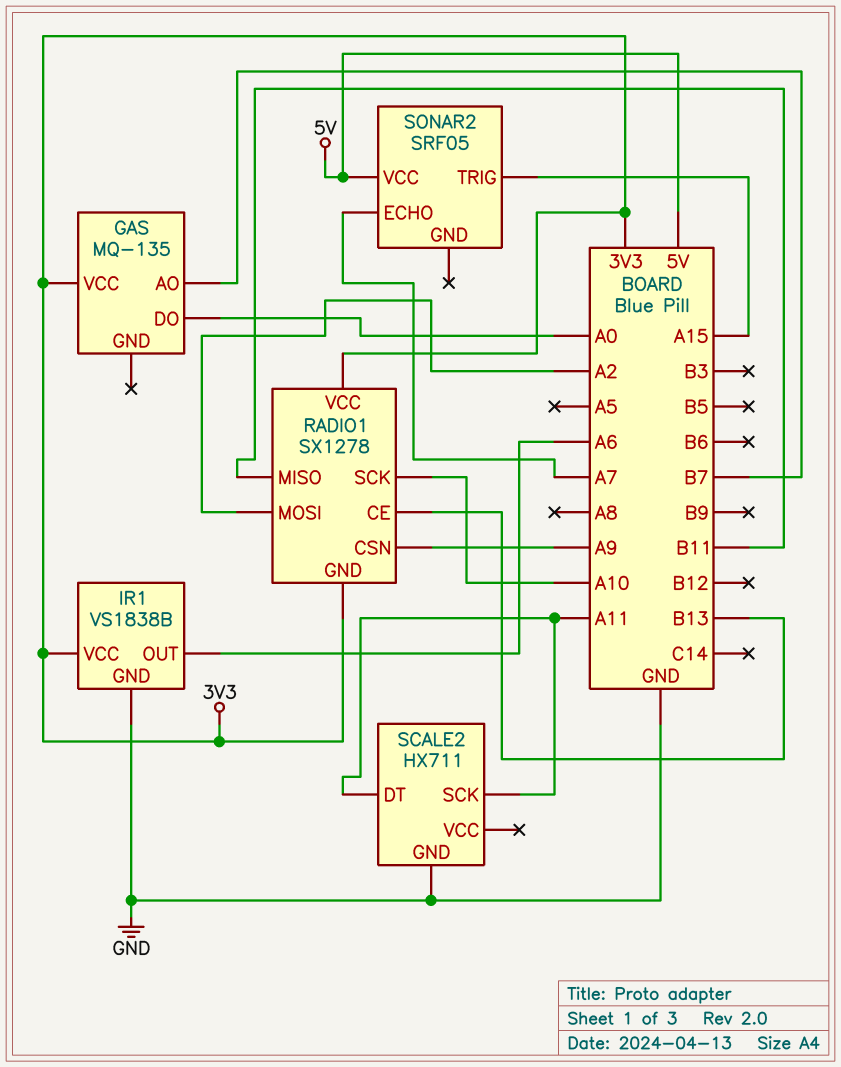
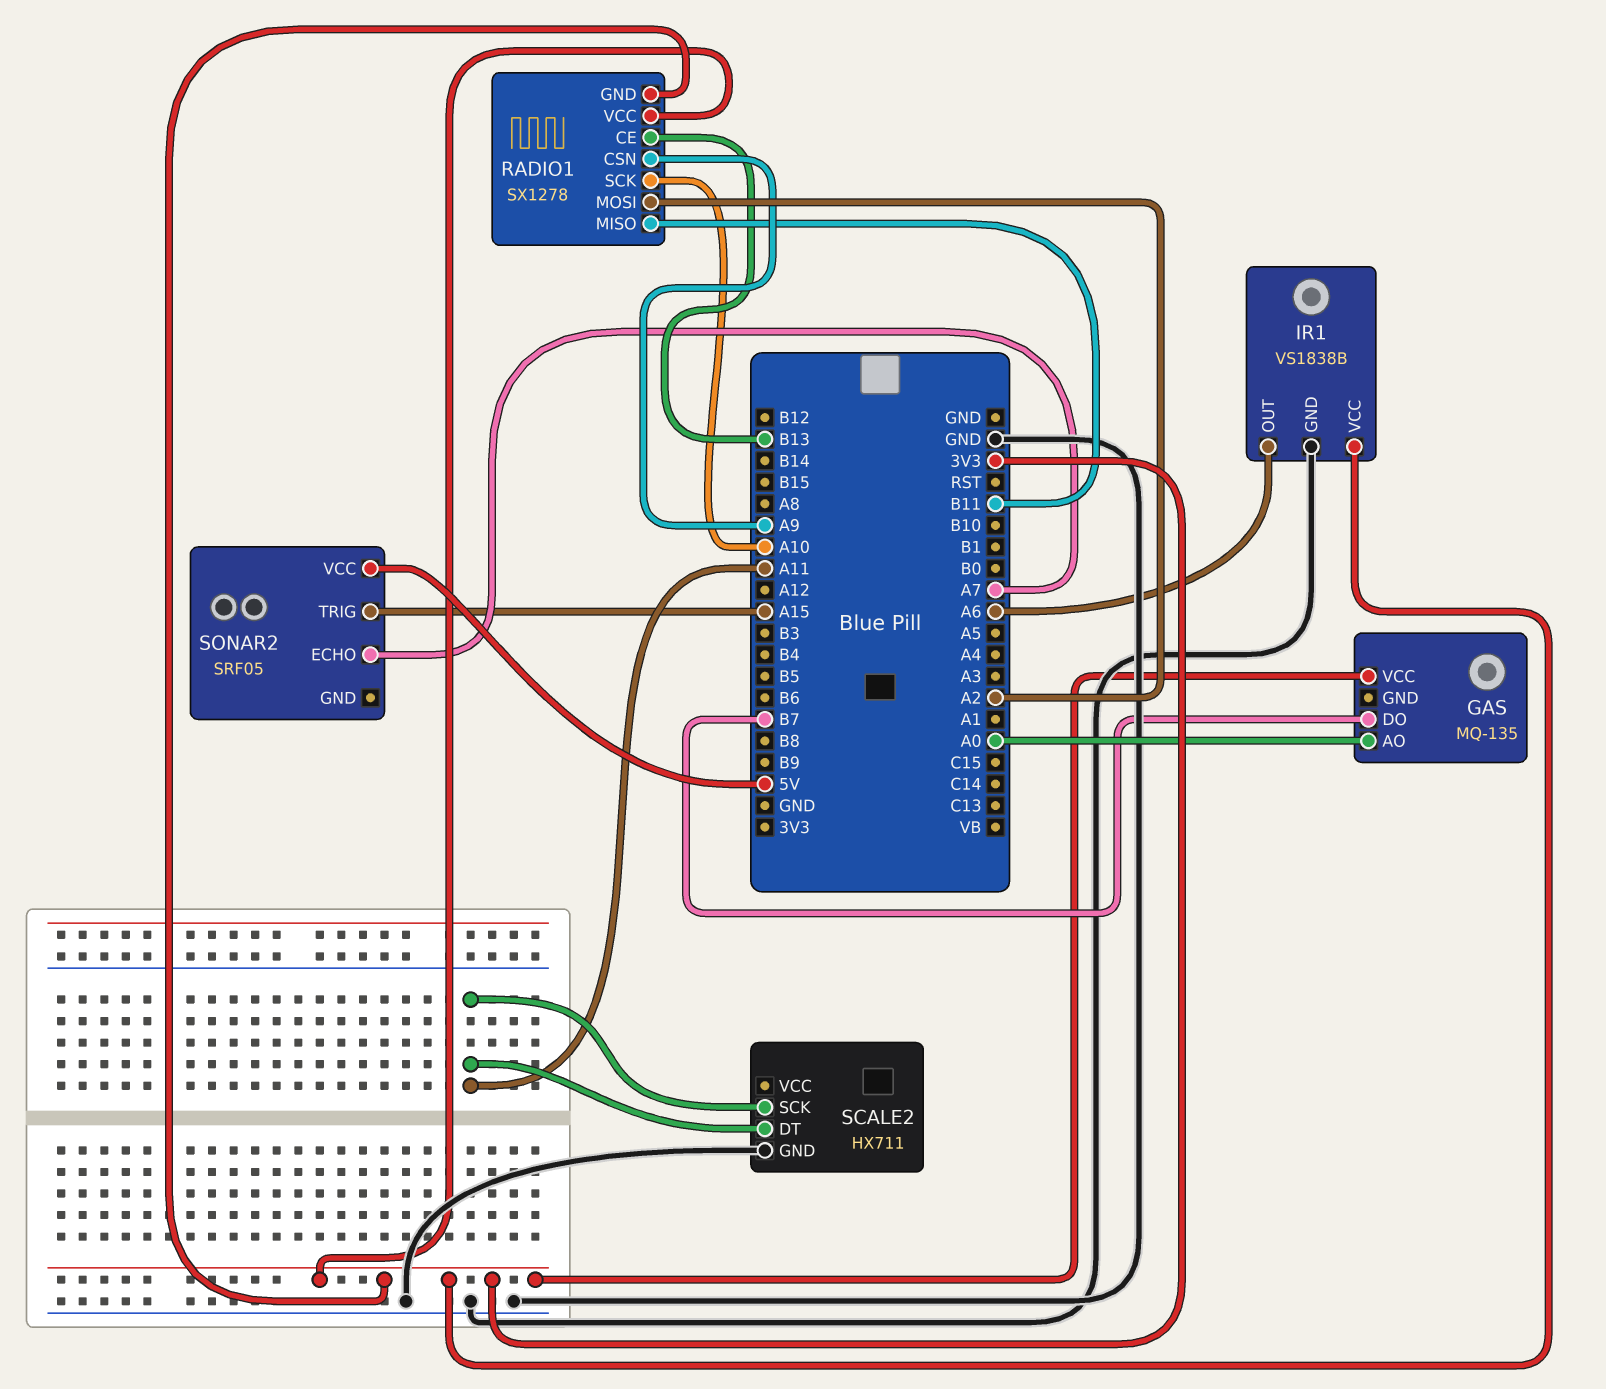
GAS pin AO: B7 -> A0
GAS pin DO: A0 -> B7

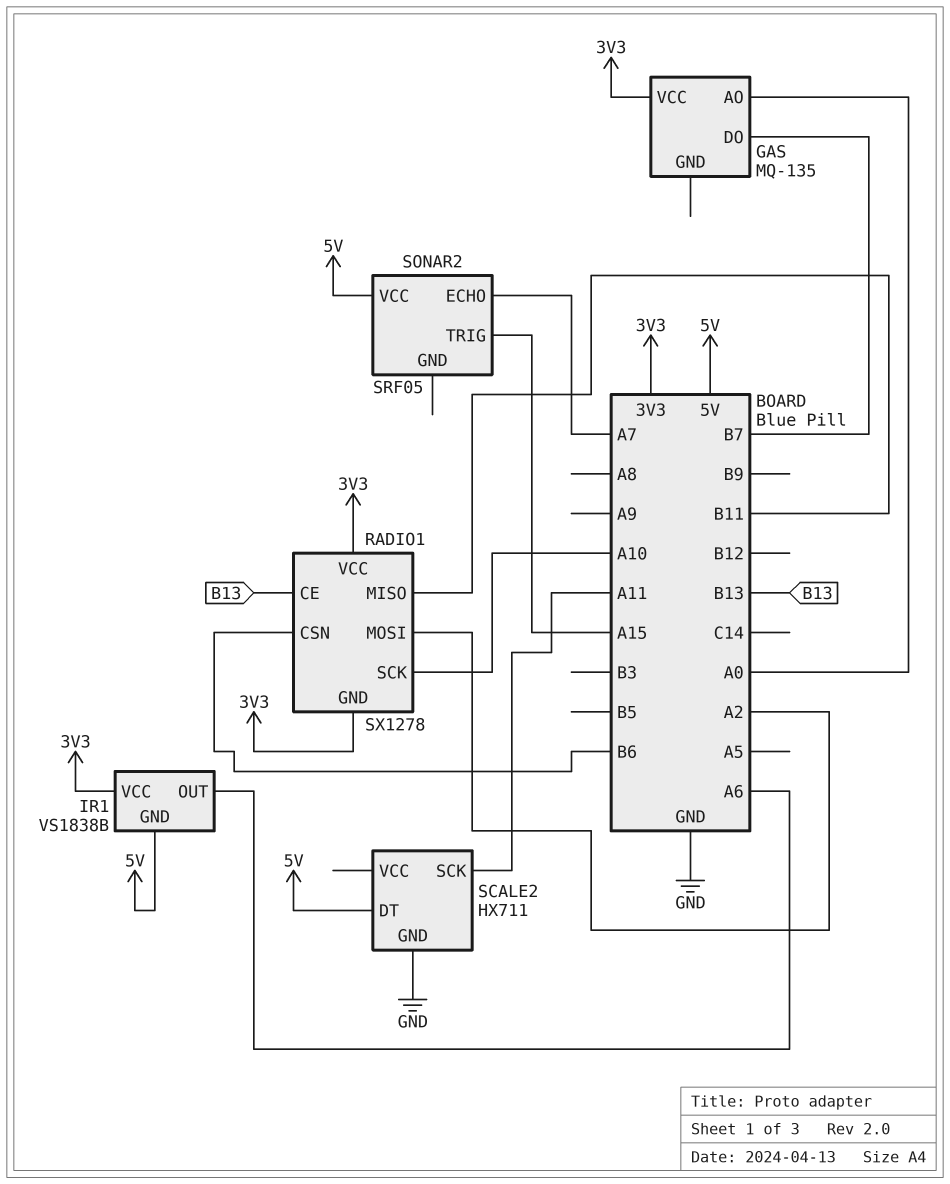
IR1 pin GND: GND -> 5V
RADIO1 pin CSN: A9 -> B6
SCALE2 pin DT: A11 -> 5V

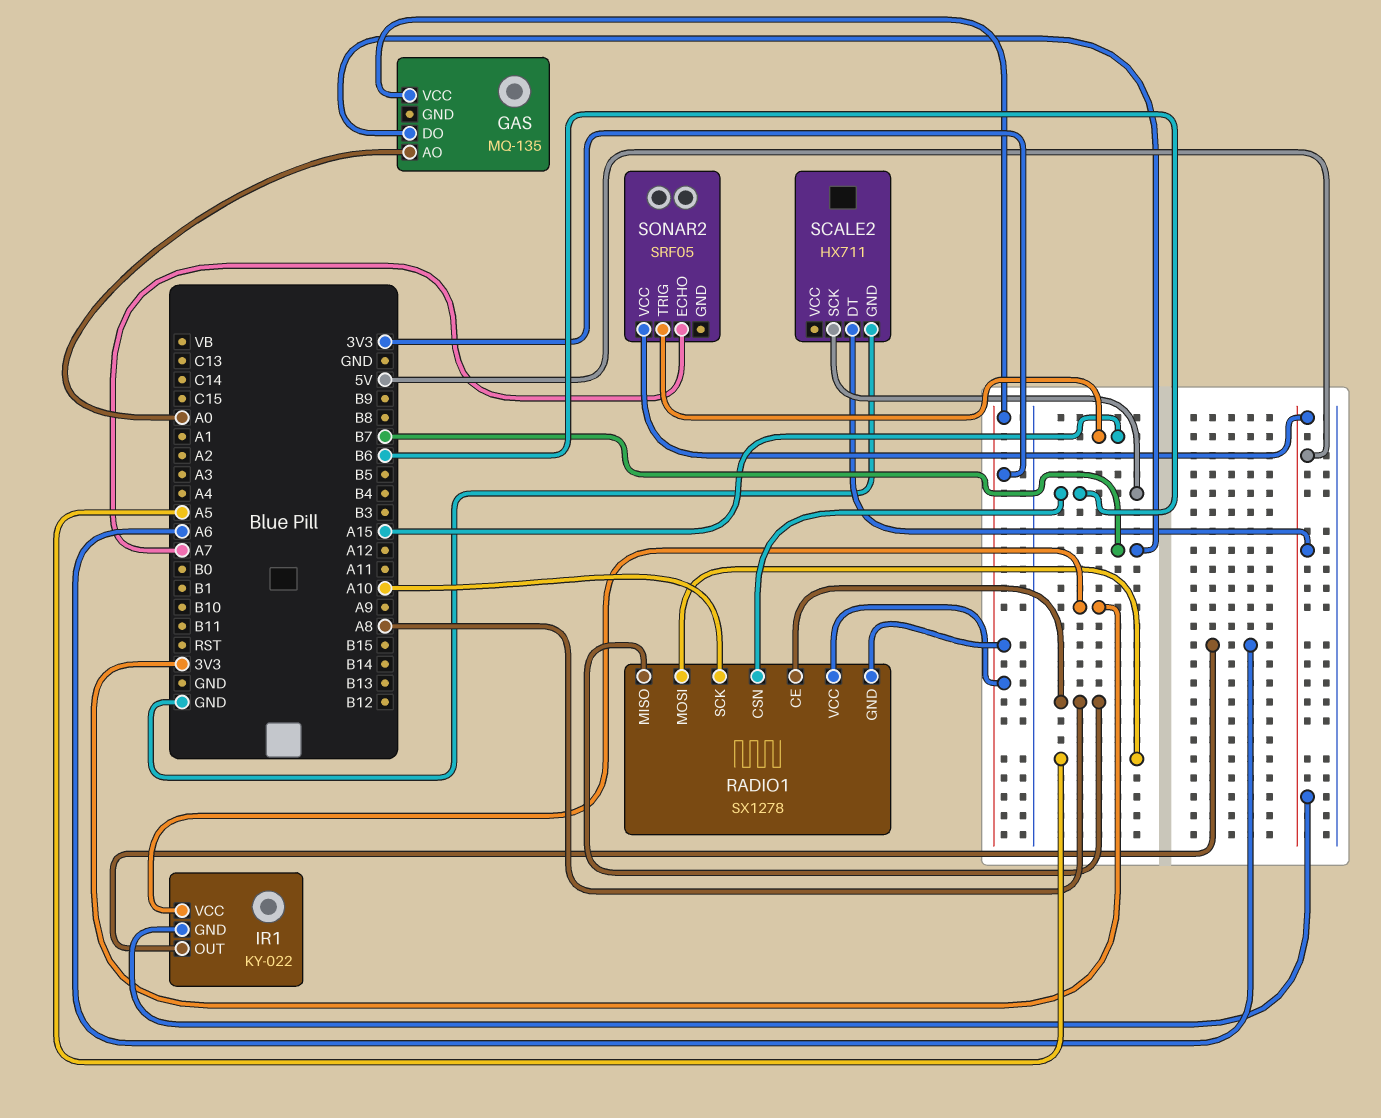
IR1: VS1838B -> KY-022
RADIO1 pin CE: B13 -> A8
RADIO1 pin MISO: B11 -> A8
RADIO1 pin MOSI: A2 -> A5
SCALE2 pin SCK: A11 -> B6

